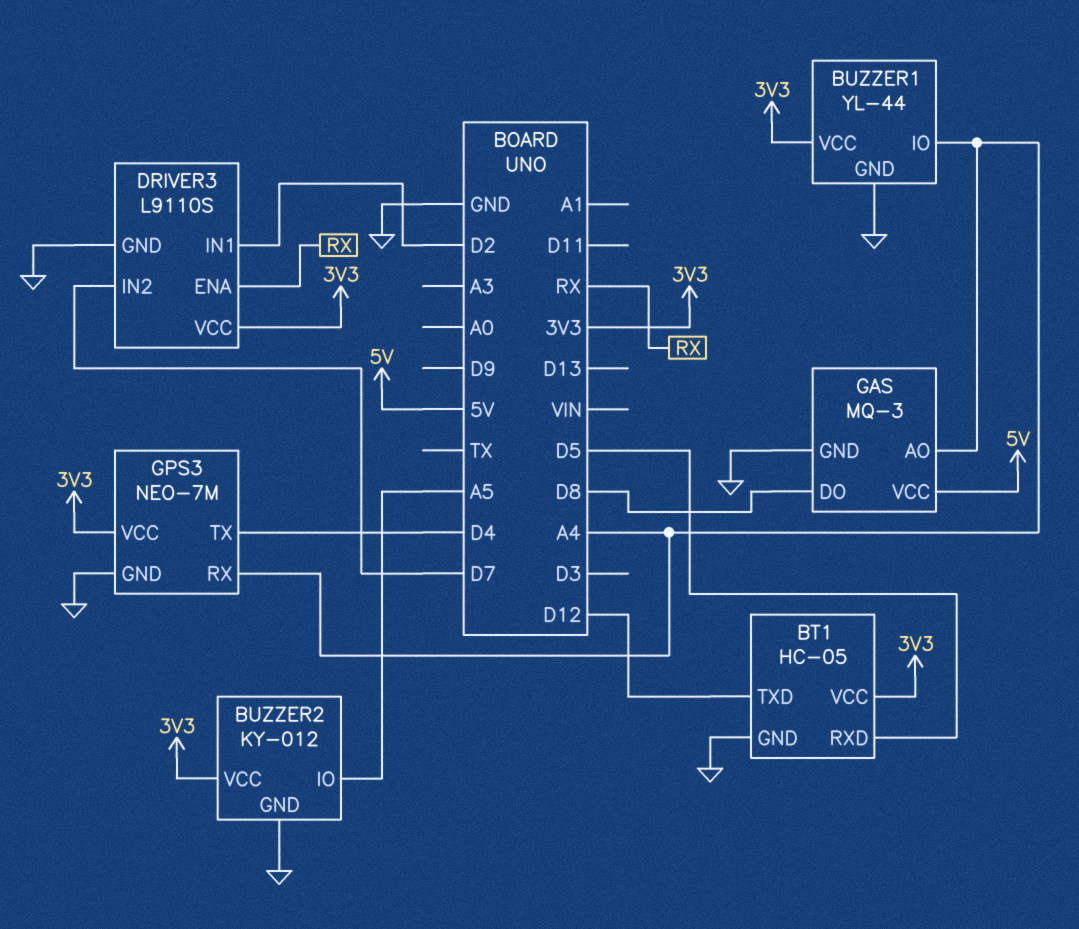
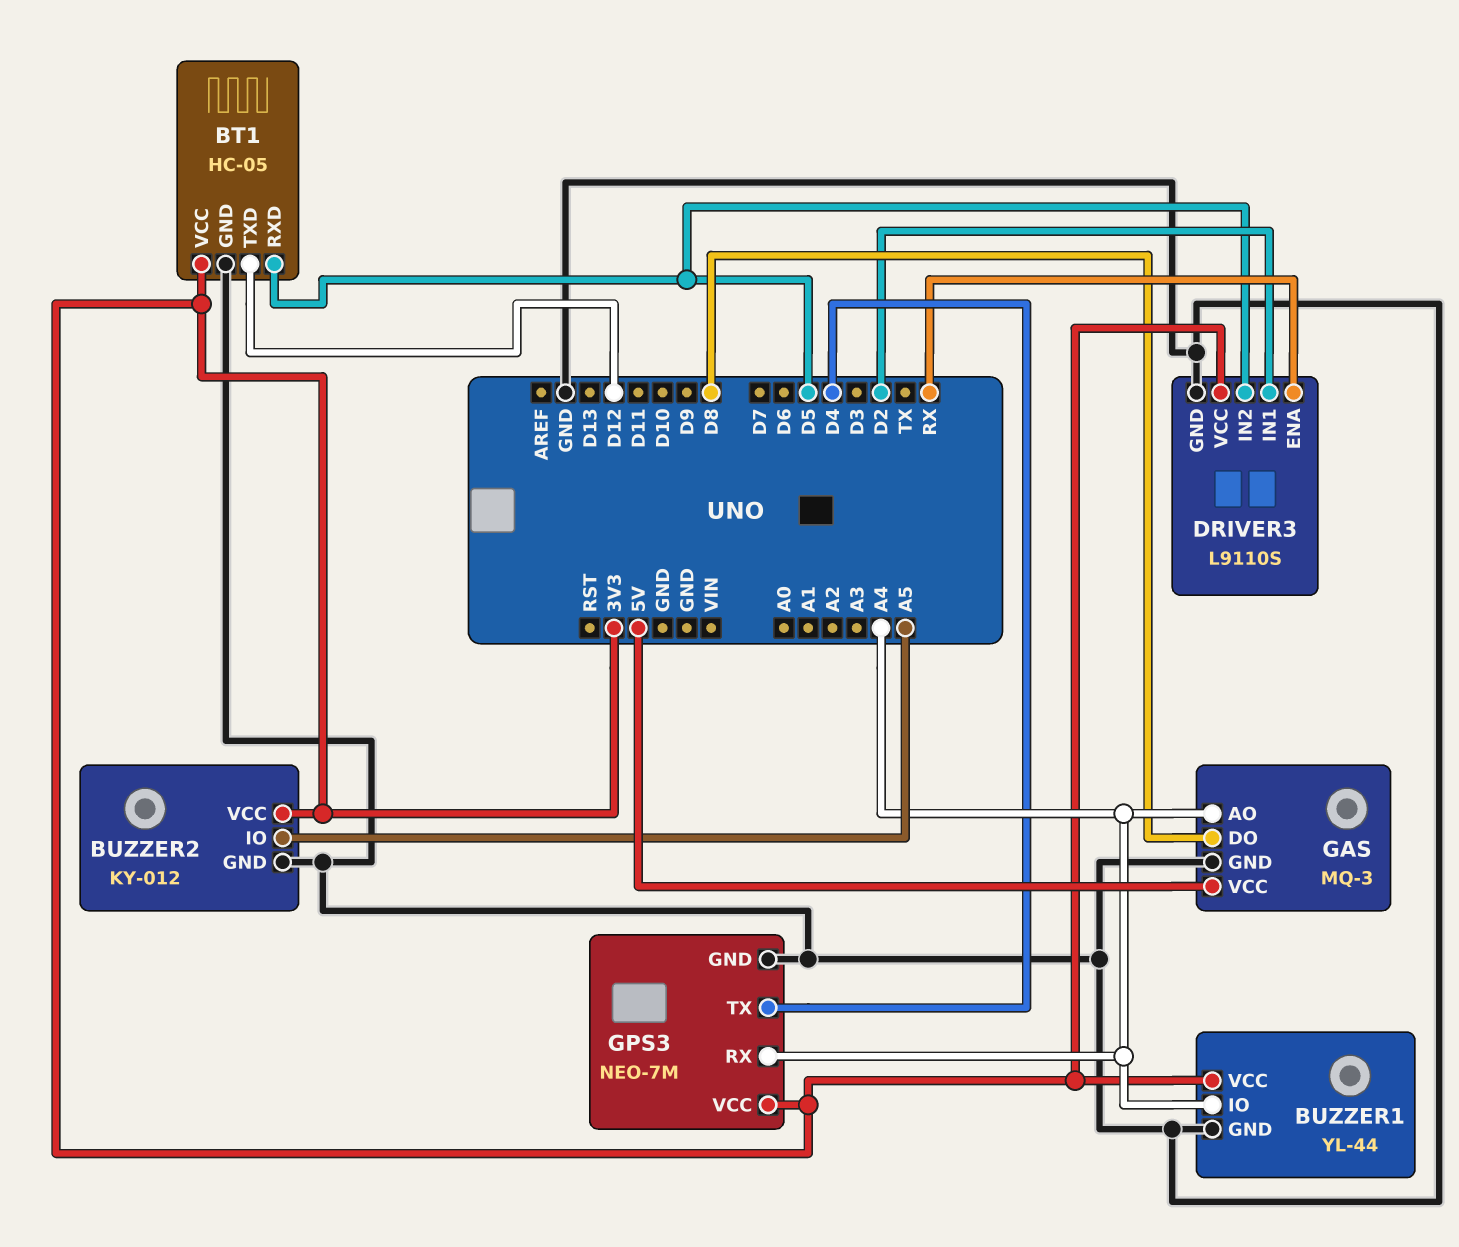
DRIVER3 pin IN2: D7 -> D5

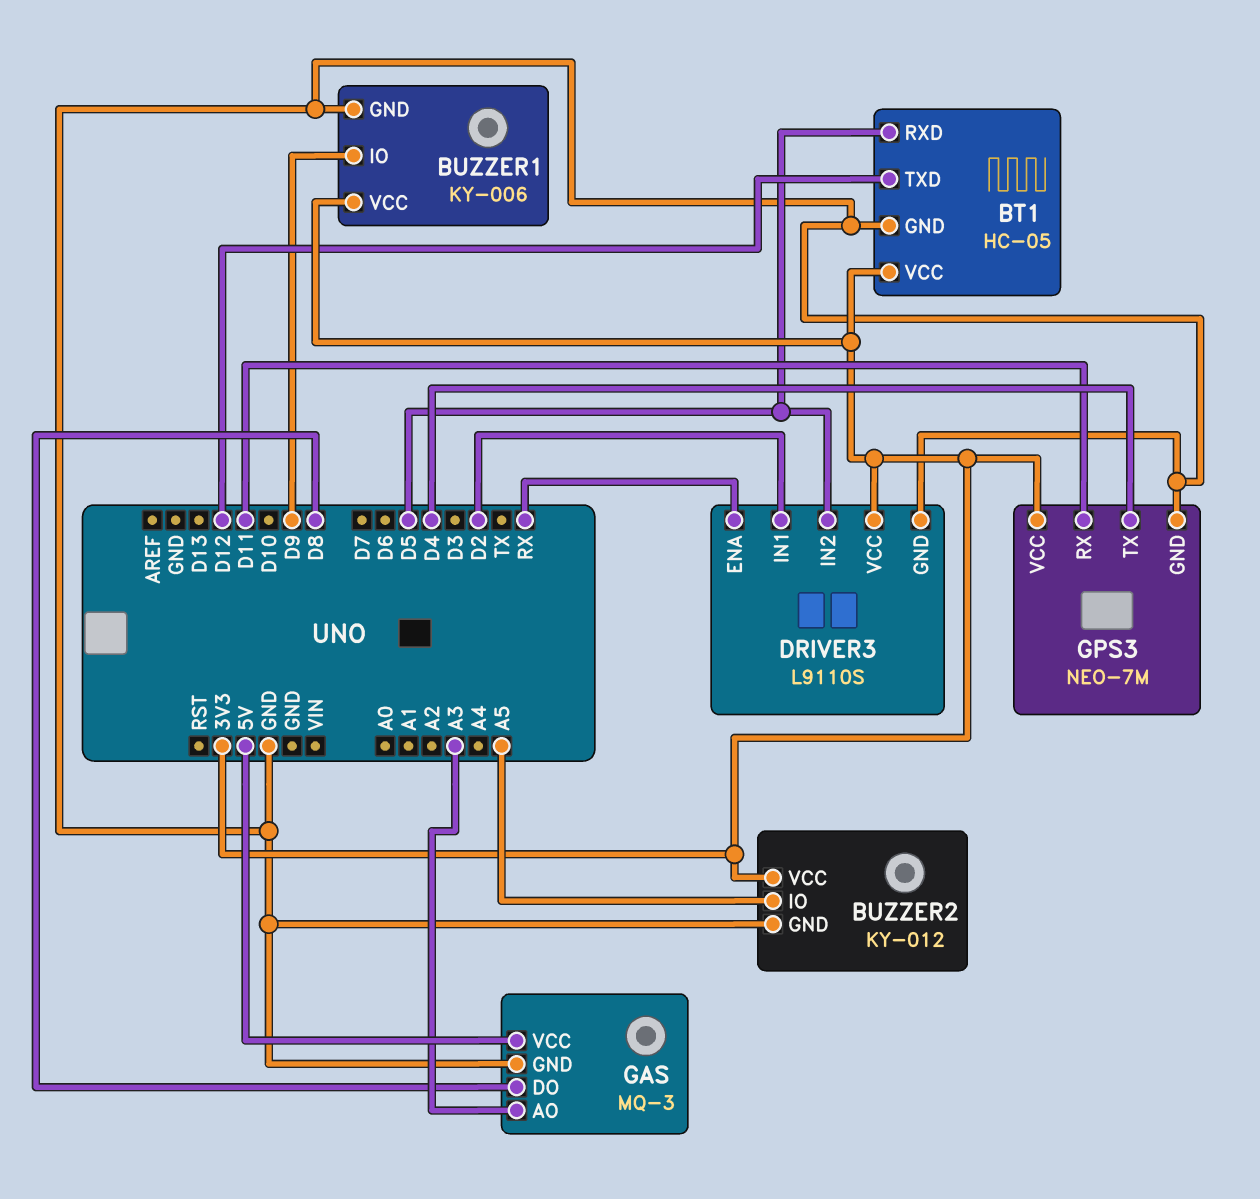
BUZZER1: YL-44 -> KY-006
BUZZER1 pin IO: A4 -> D9
GAS pin AO: A4 -> A3
GPS3 pin RX: A4 -> D11

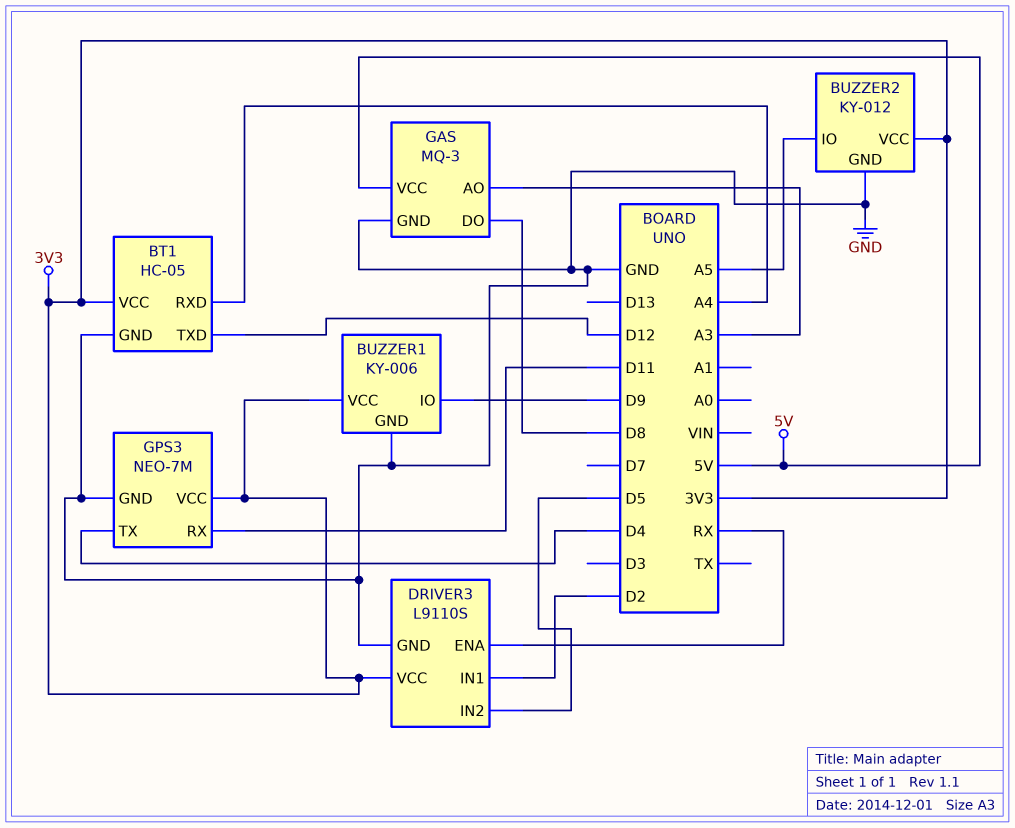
BT1 pin RXD: D5 -> A4

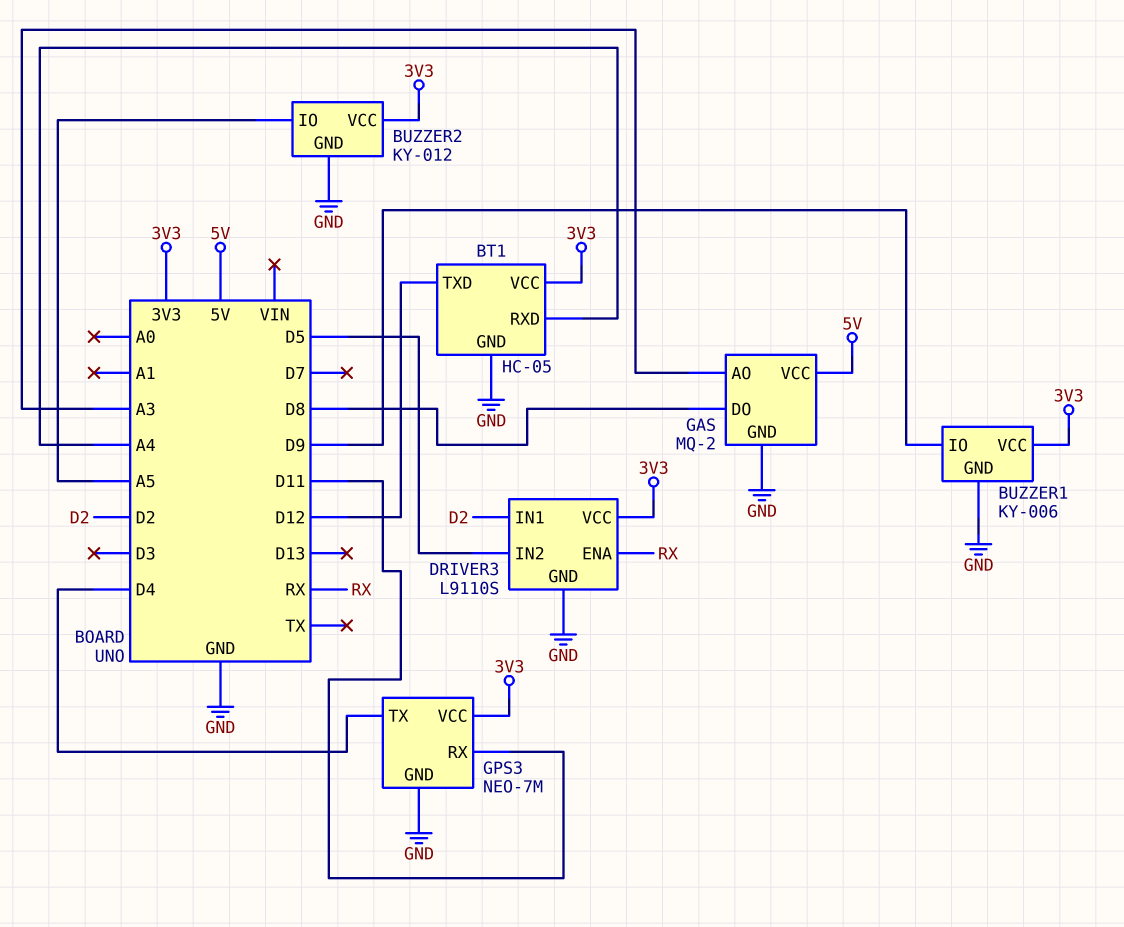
GAS: MQ-3 -> MQ-2

